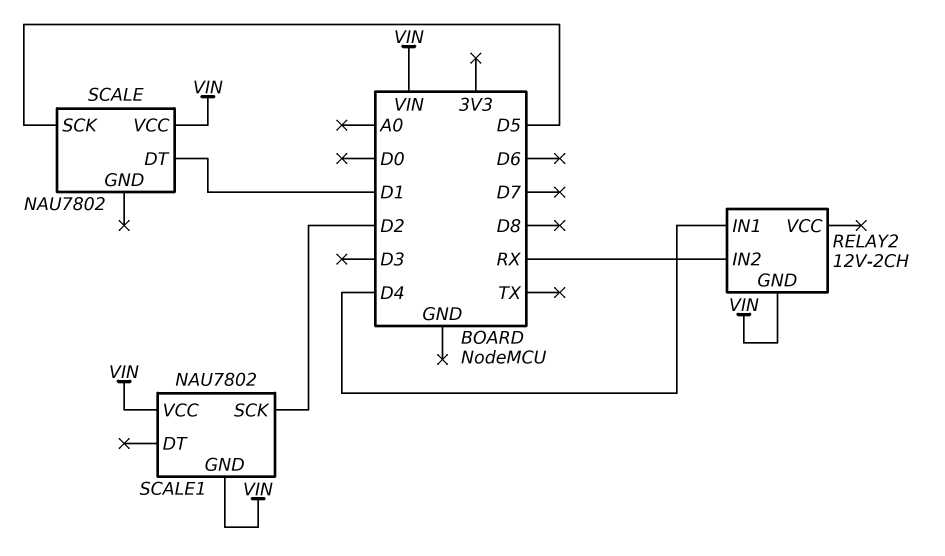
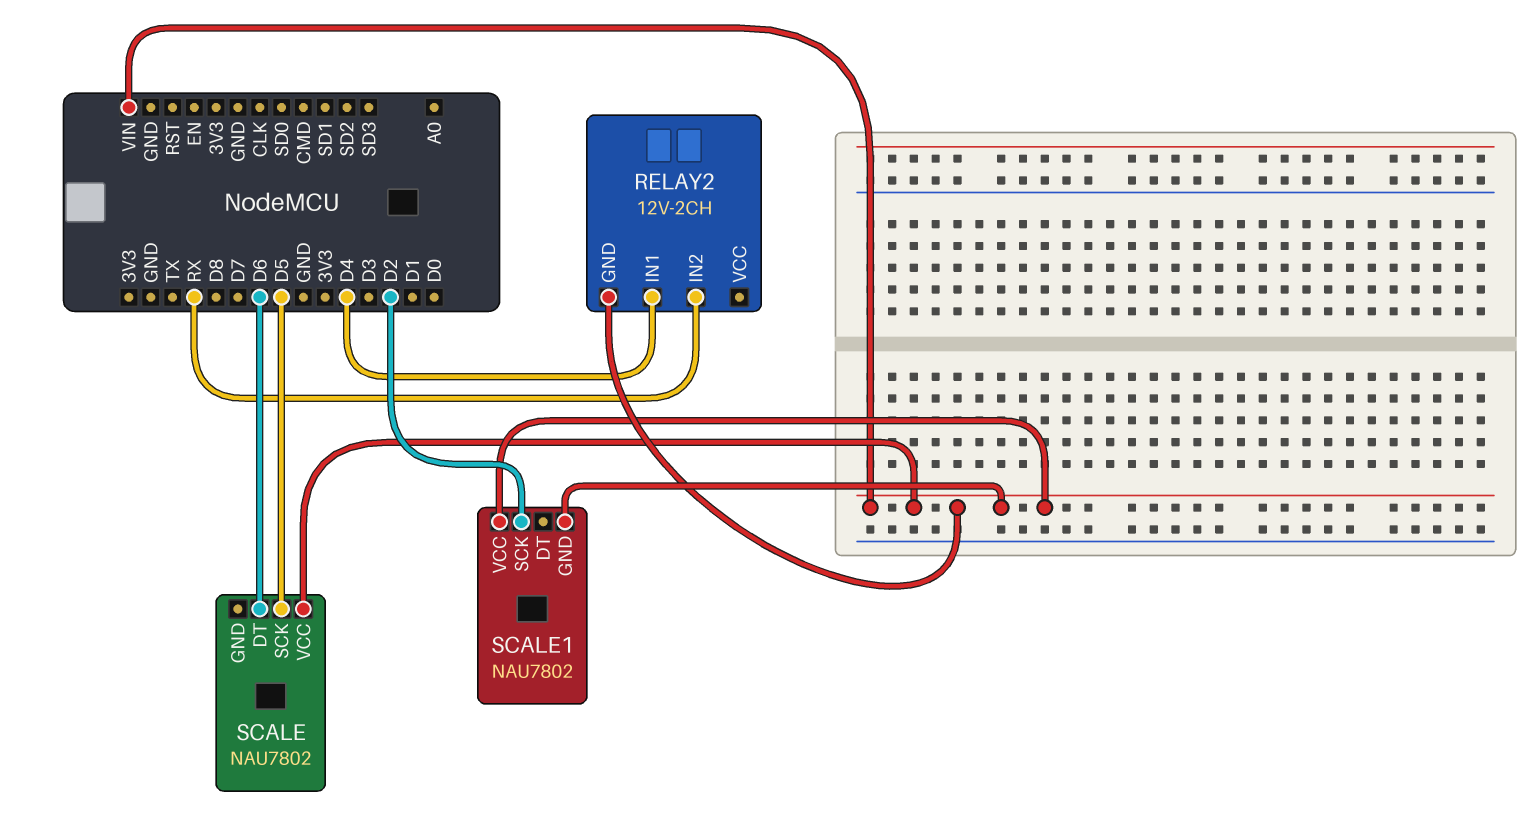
SCALE pin DT: D1 -> D6

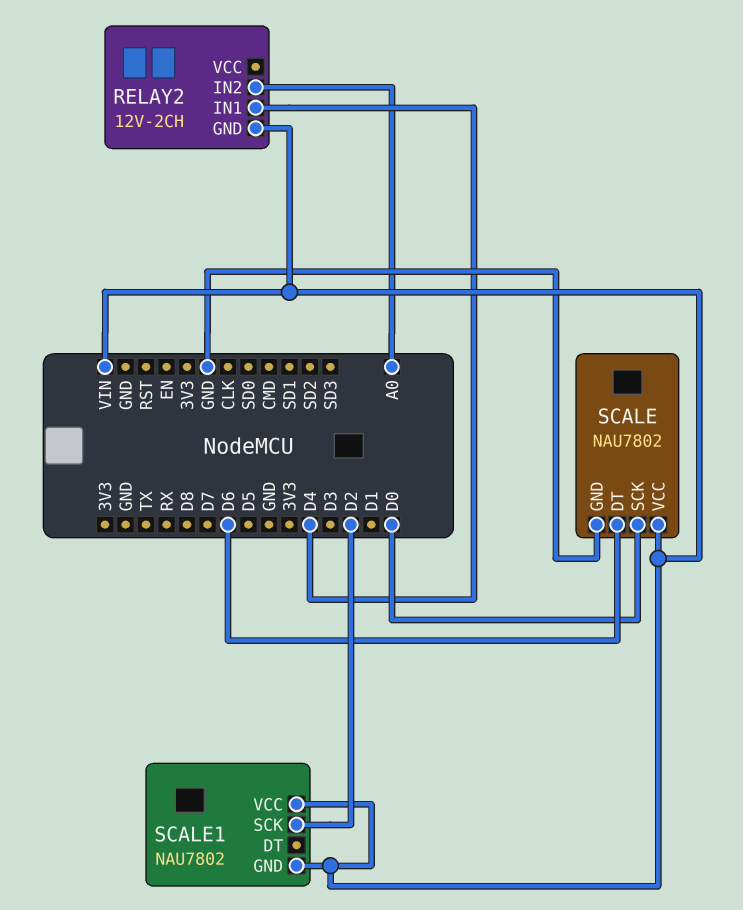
RELAY2 pin IN2: RX -> A0
SCALE pin GND: none -> GND
SCALE pin SCK: D5 -> D0

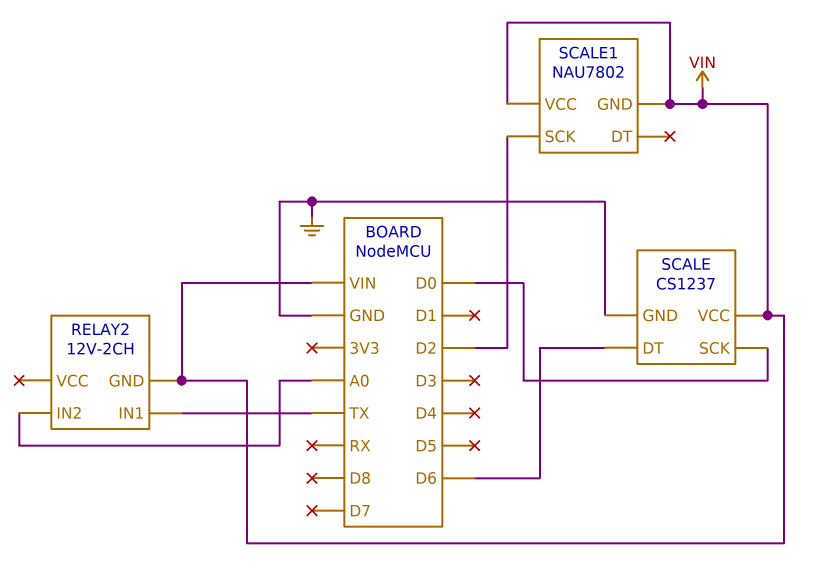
RELAY2 pin IN1: D4 -> TX
SCALE: NAU7802 -> CS1237

